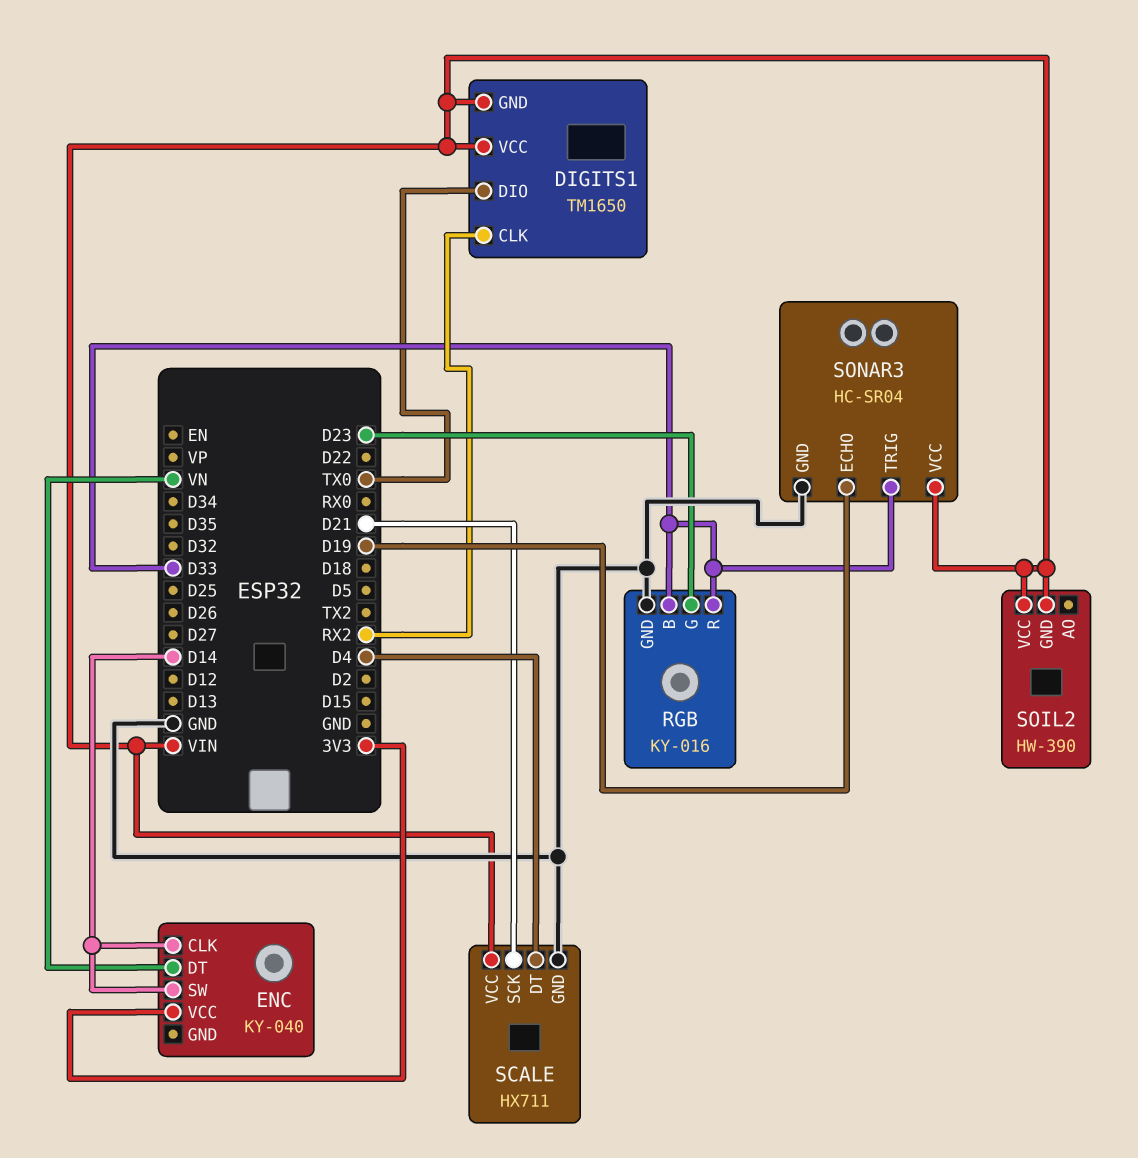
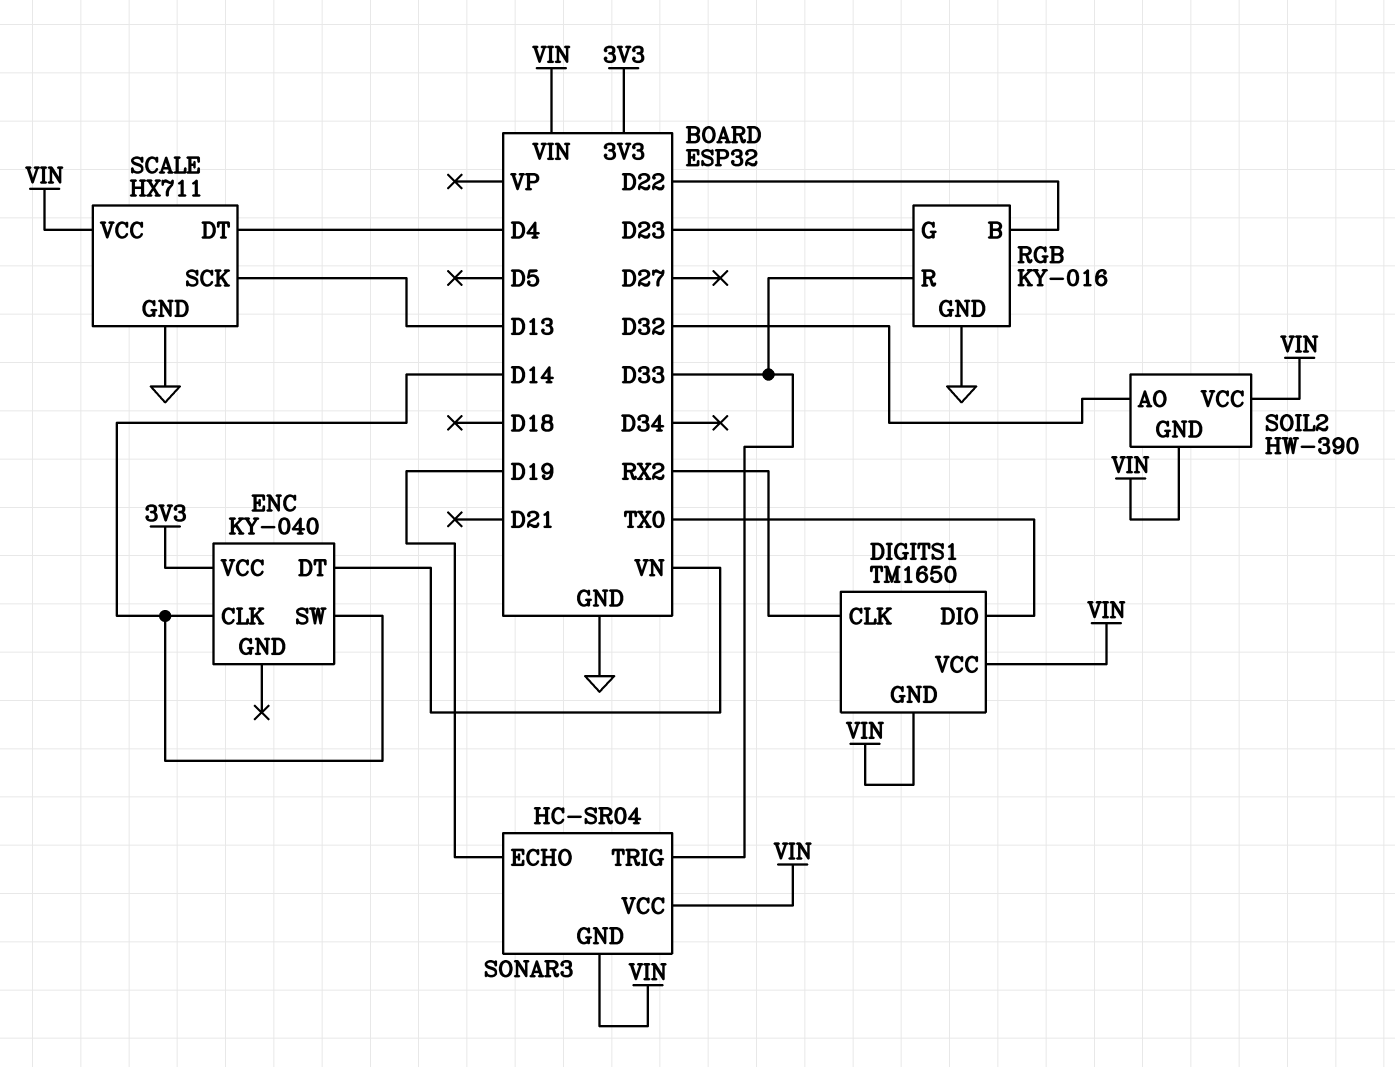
RGB pin B: D33 -> D22
SCALE pin SCK: D21 -> D13
SOIL2 pin AO: none -> D32
SONAR3 pin GND: GND -> VIN

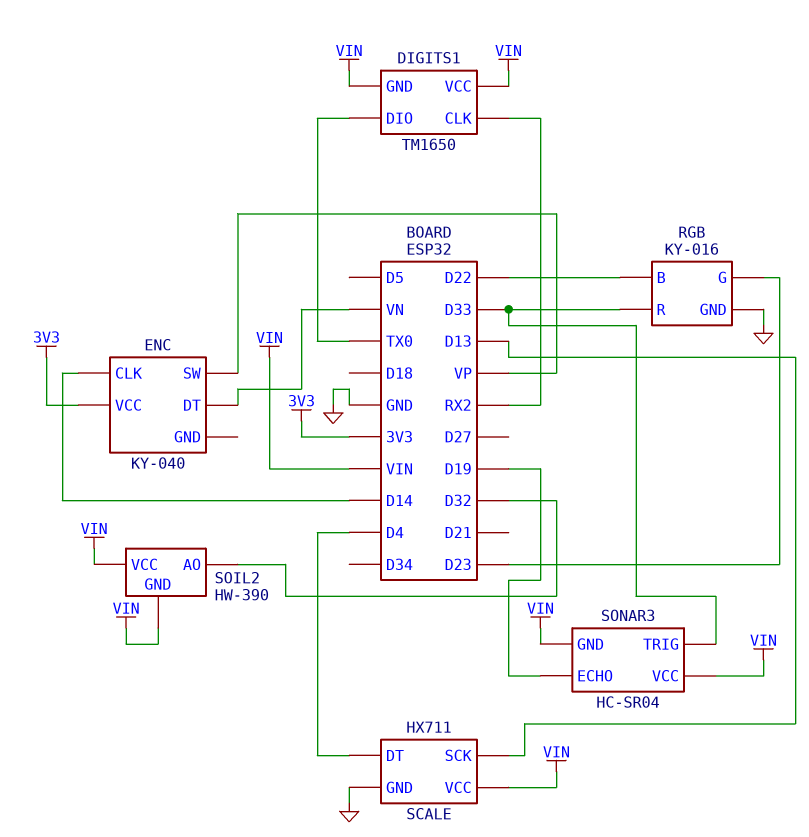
ENC pin SW: D14 -> VP

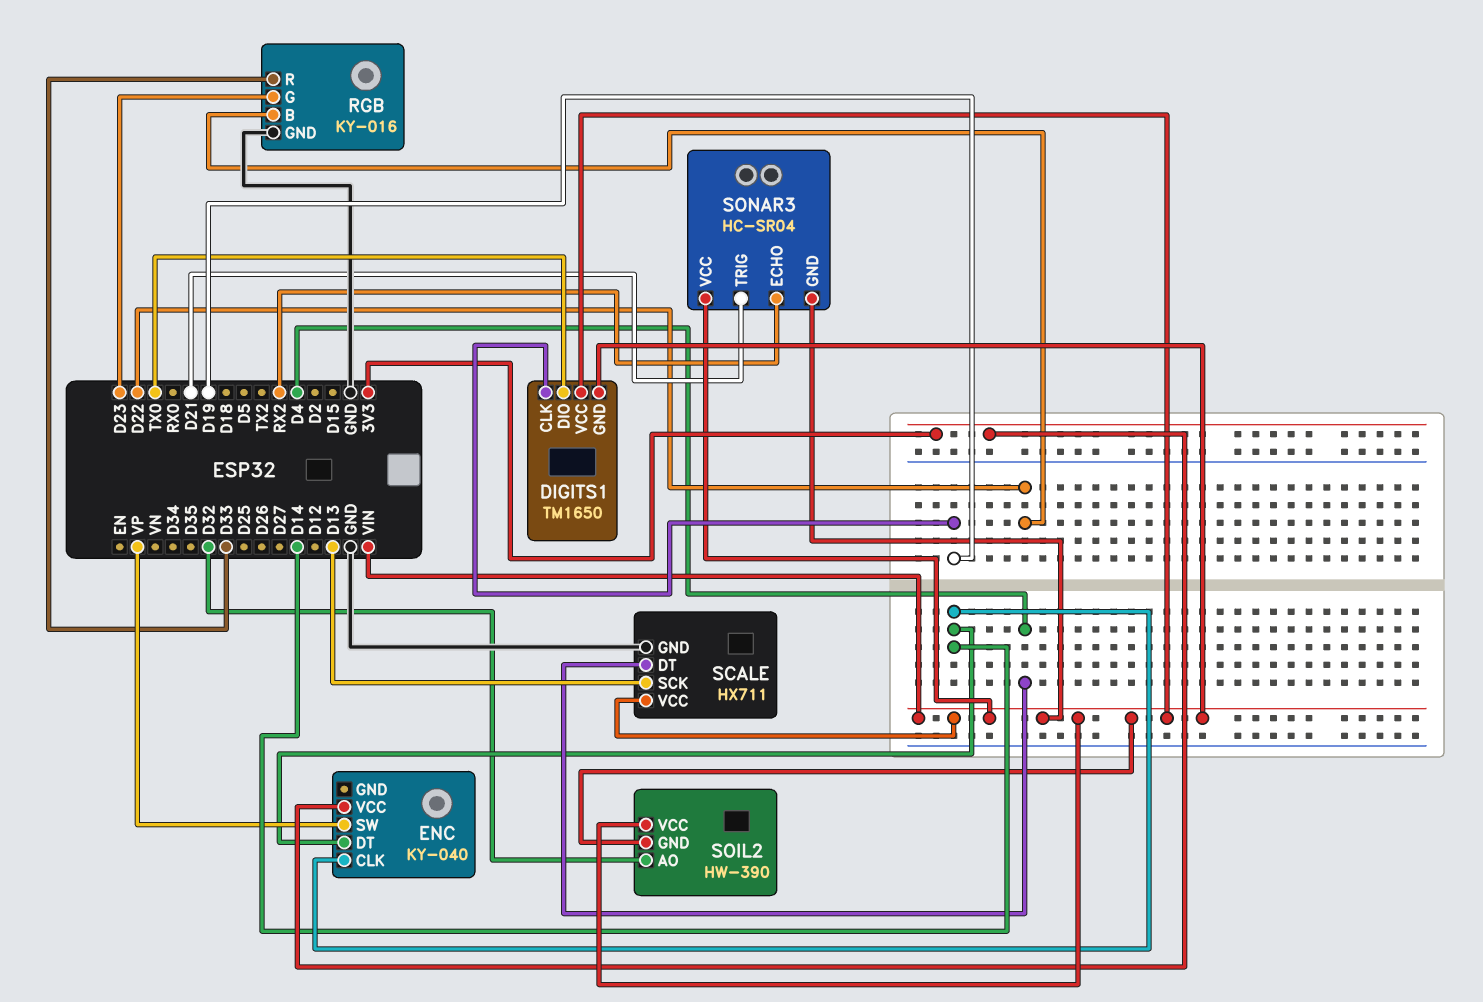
DIGITS1 pin CLK: RX2 -> D19
ENC pin DT: VN -> D14
SONAR3 pin ECHO: D19 -> RX2
SONAR3 pin TRIG: D33 -> D21

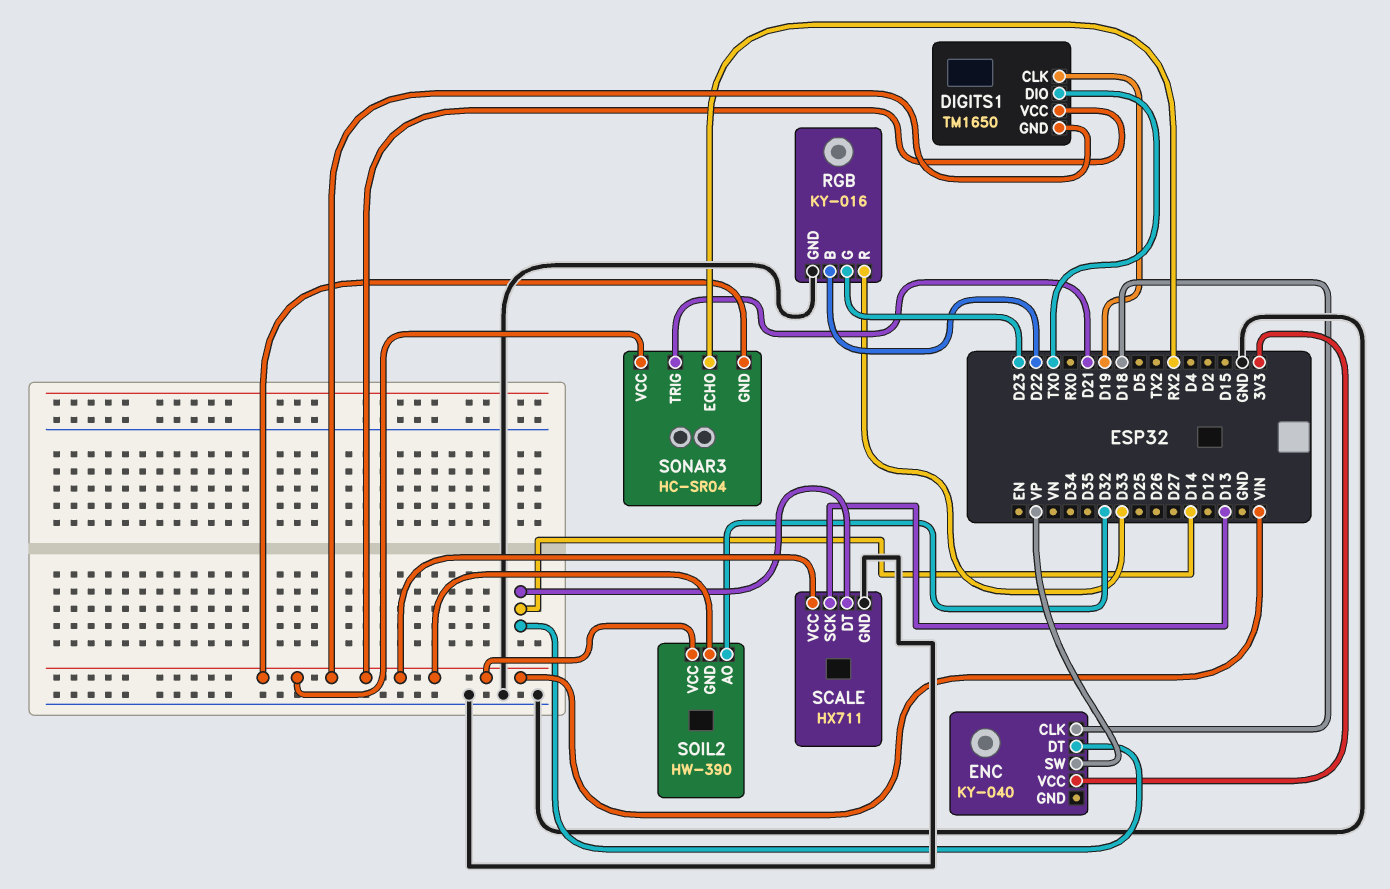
ENC pin CLK: D14 -> D18
SCALE pin DT: D4 -> D14

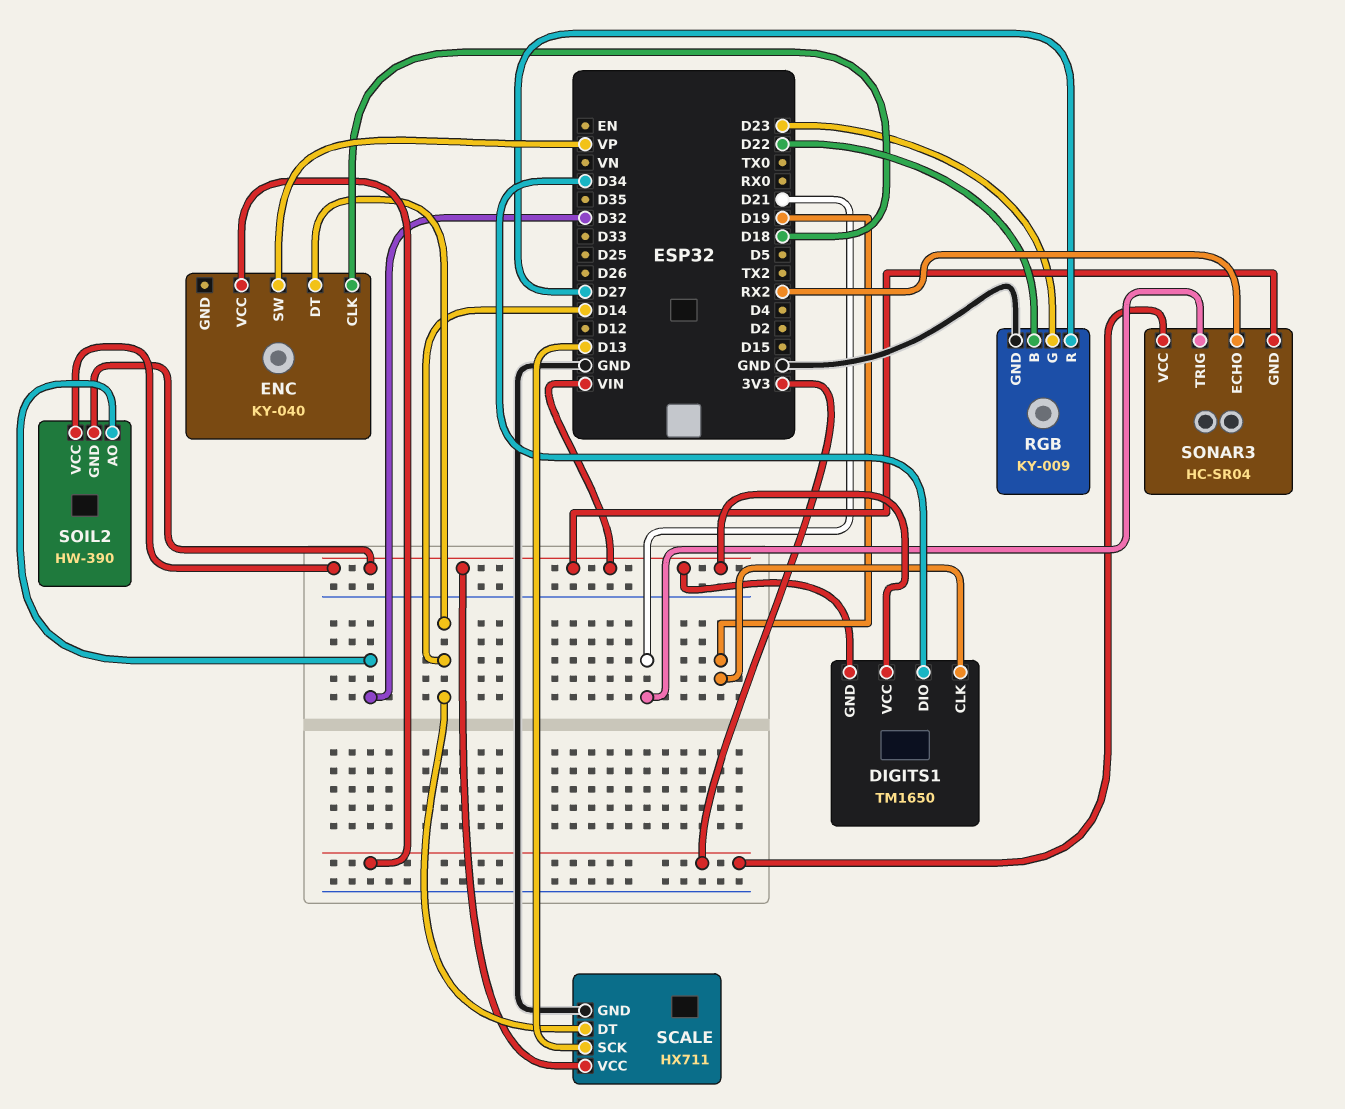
DIGITS1 pin DIO: TX0 -> D34
RGB: KY-016 -> KY-009
RGB pin R: D33 -> D27
SONAR3 pin VCC: VIN -> 3V3

